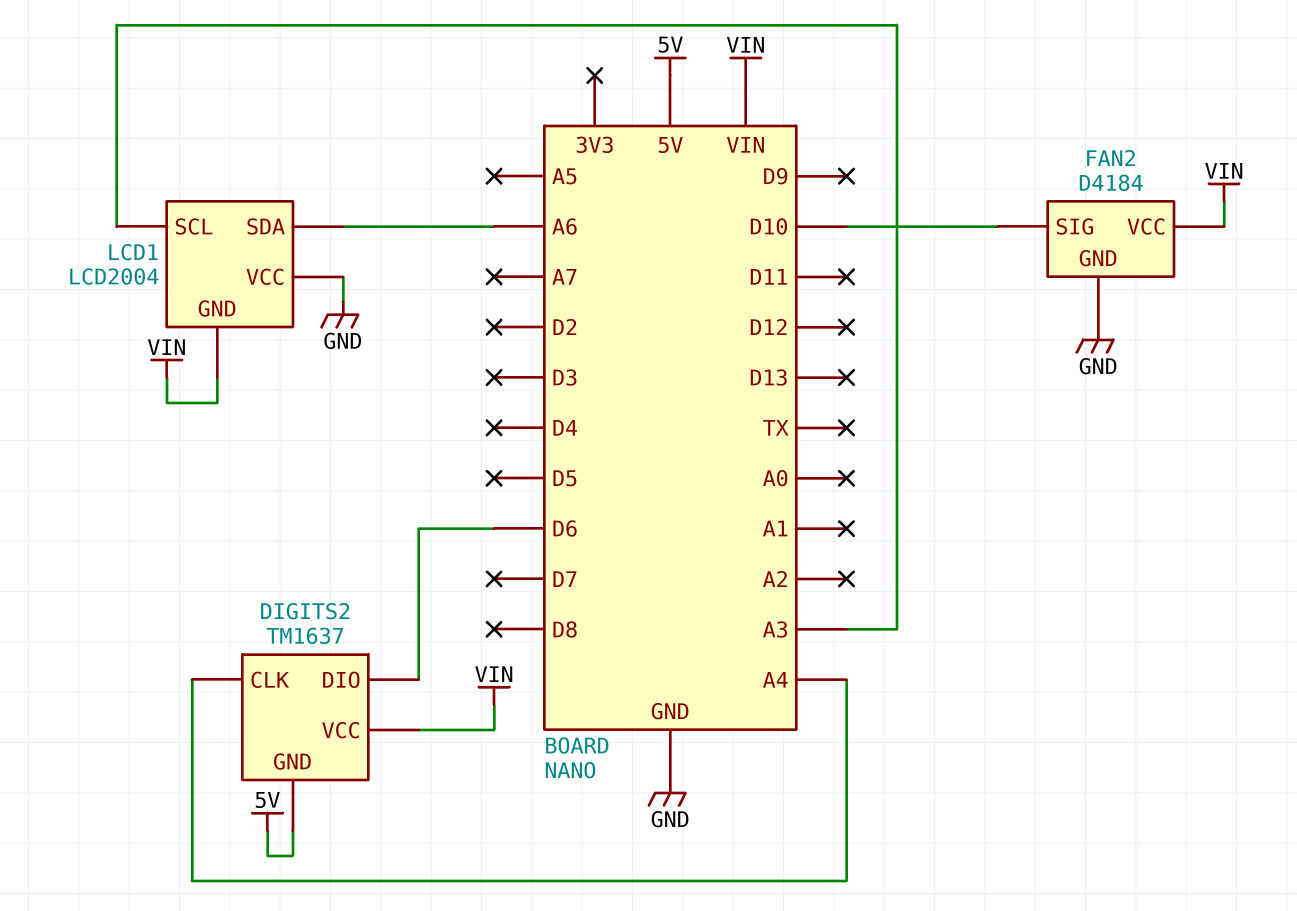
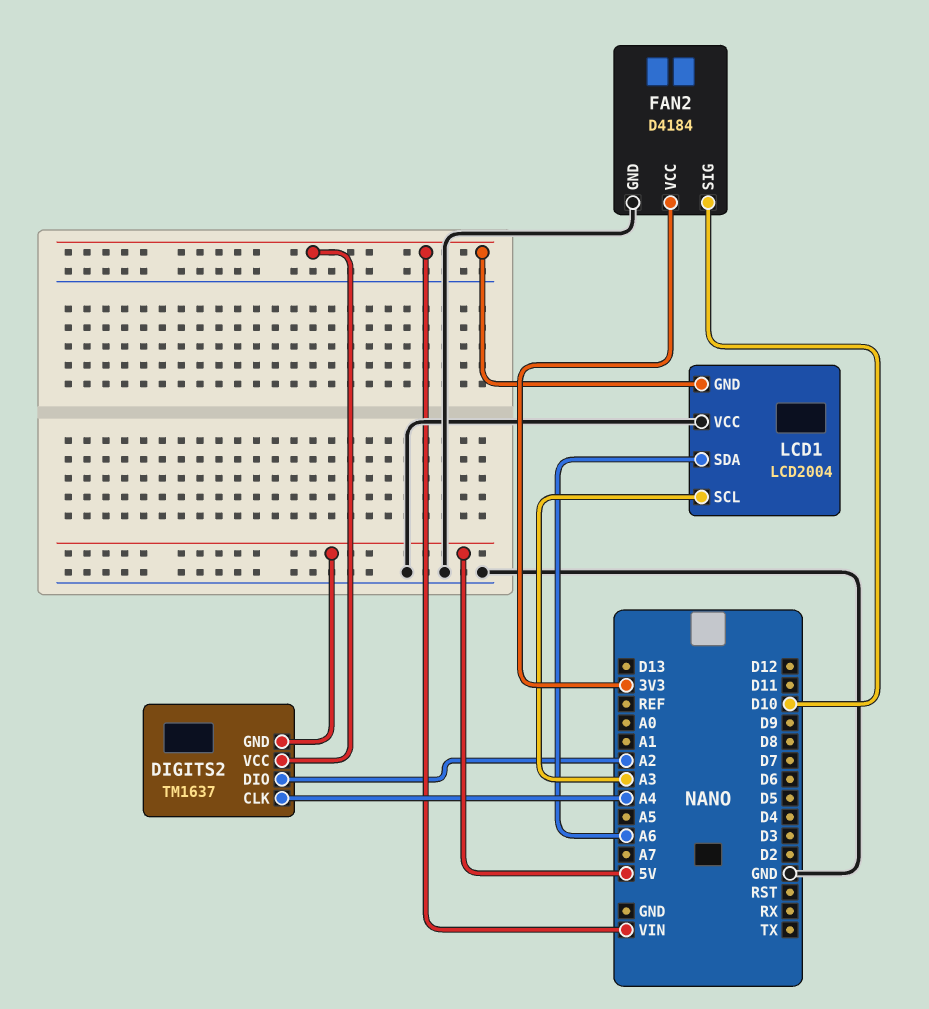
DIGITS2 pin DIO: D6 -> A2
FAN2 pin VCC: VIN -> 3V3

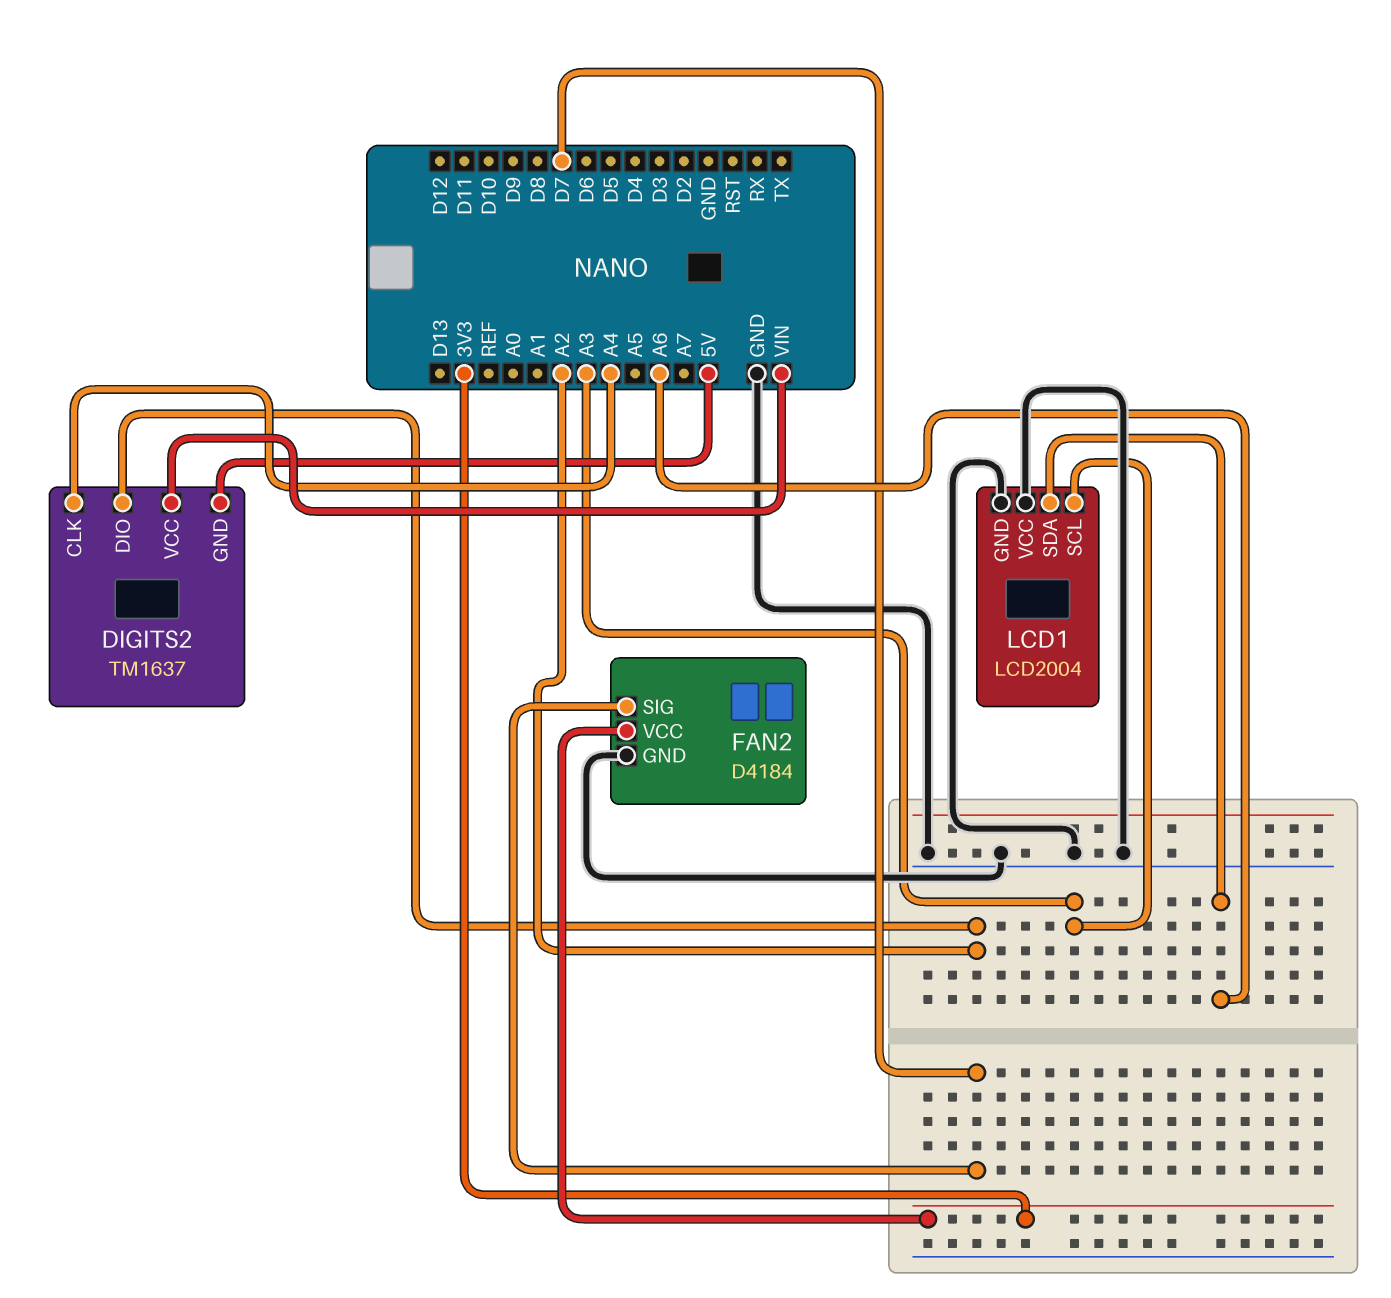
FAN2 pin SIG: D10 -> D7
LCD1 pin GND: VIN -> GND

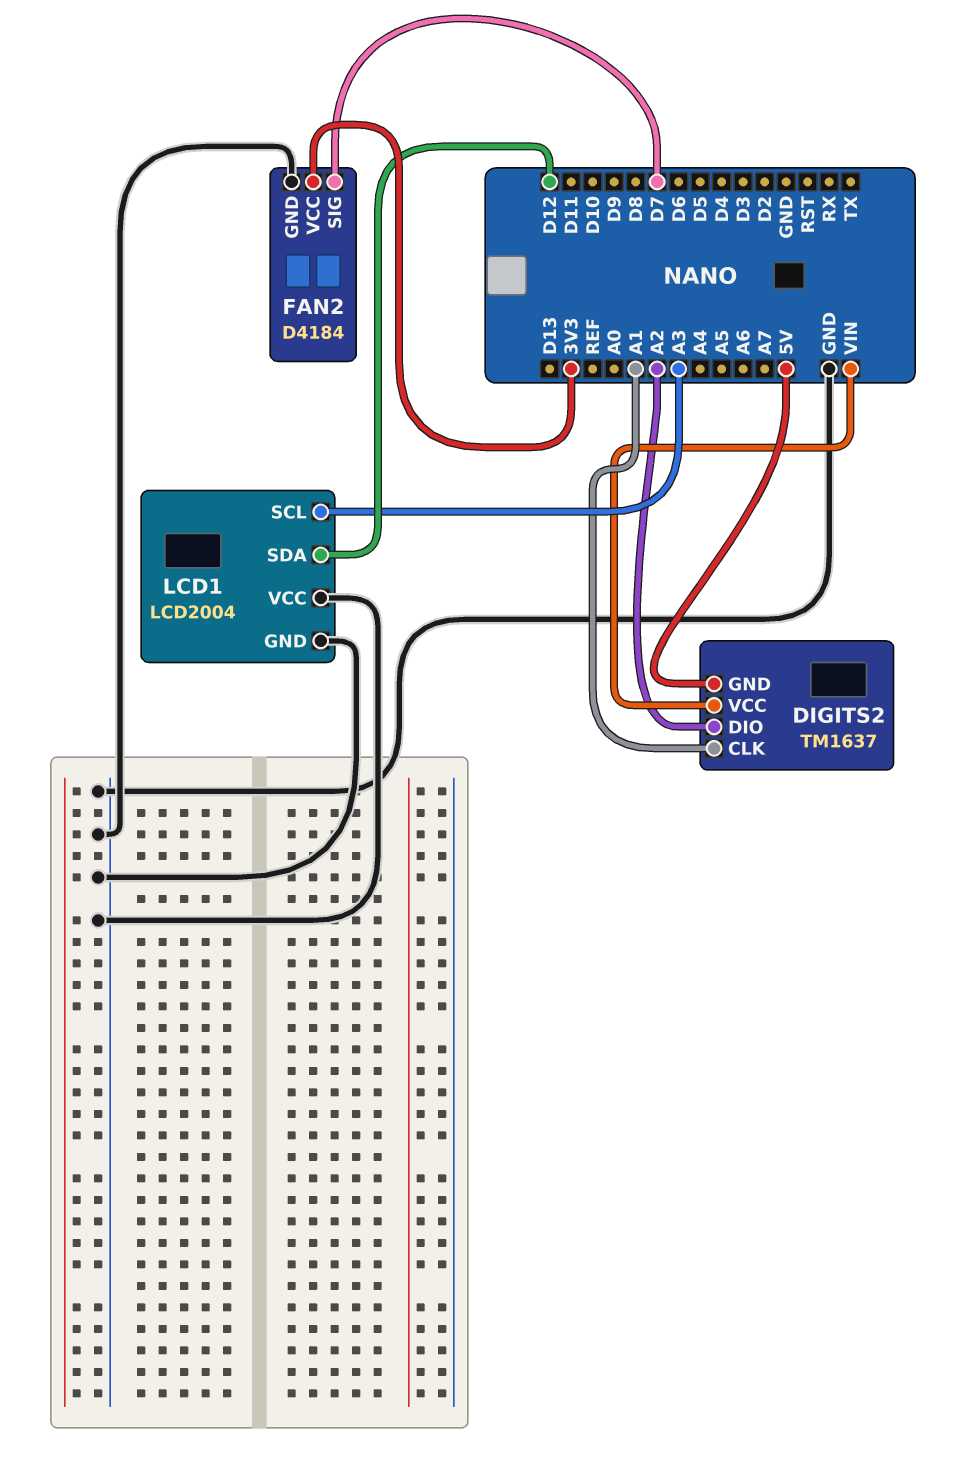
DIGITS2 pin CLK: A4 -> A1
LCD1 pin SDA: A6 -> D12

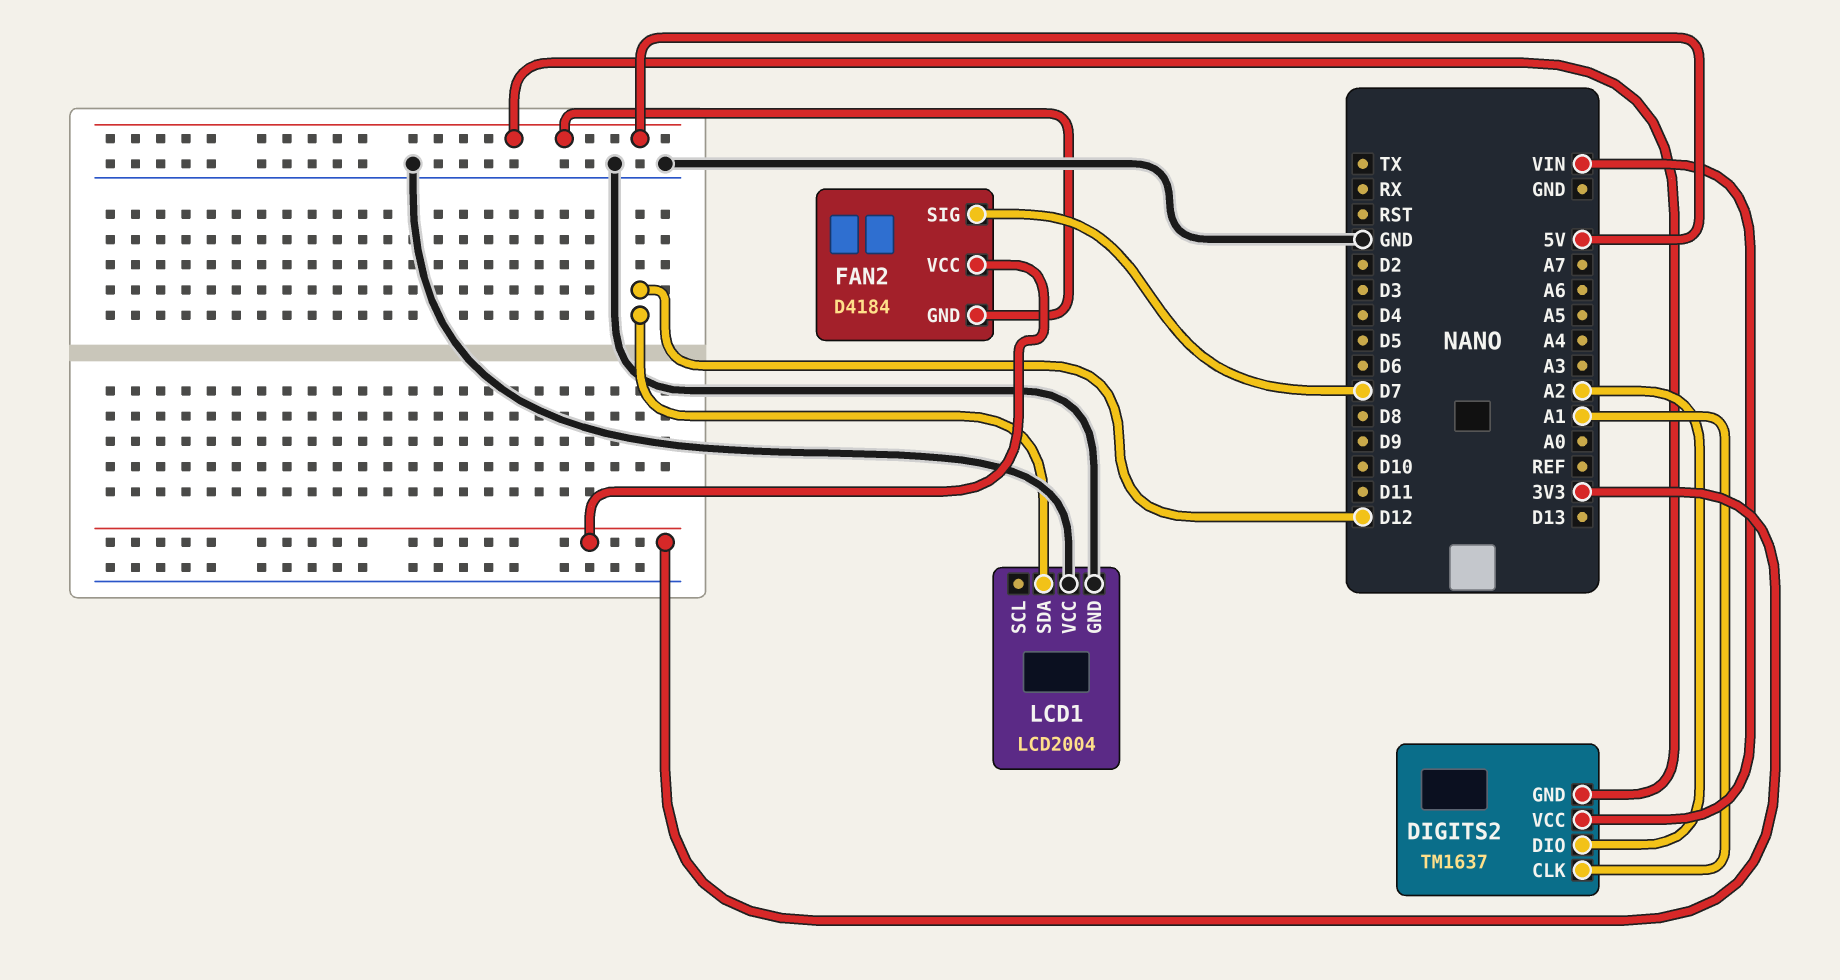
FAN2 pin GND: GND -> 5V
LCD1 pin SCL: A3 -> none

